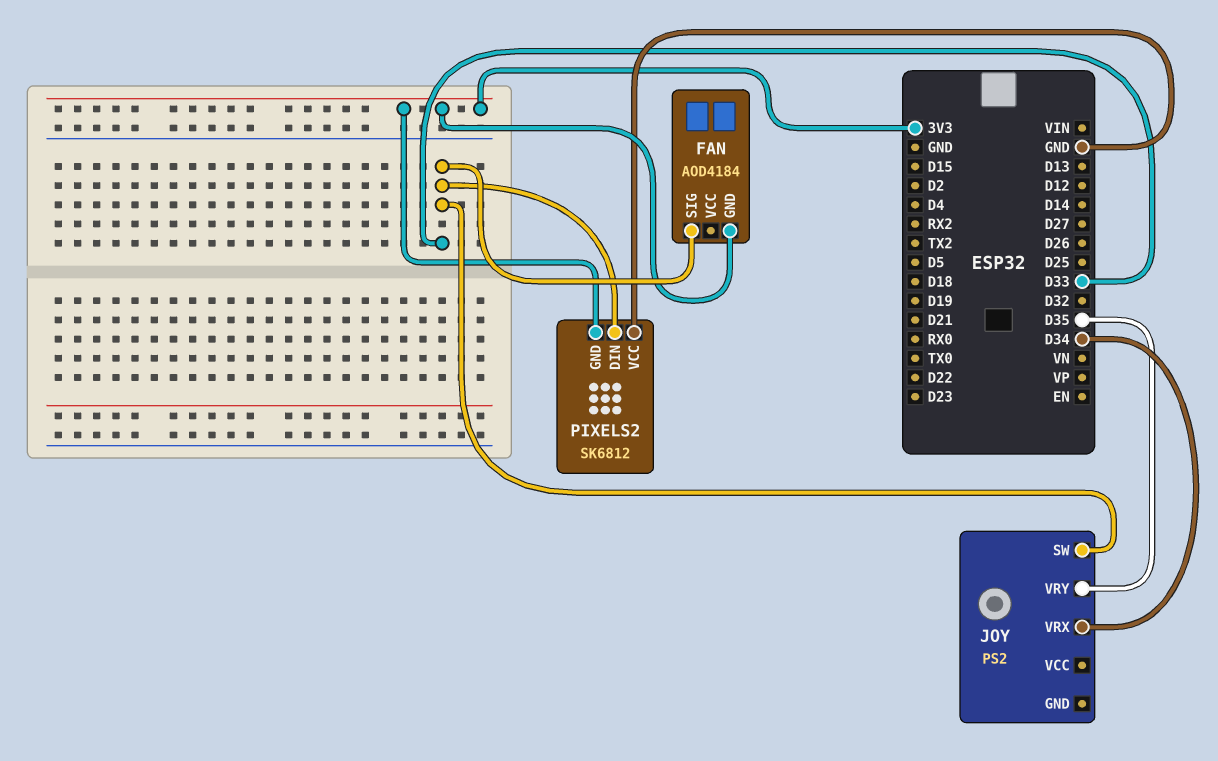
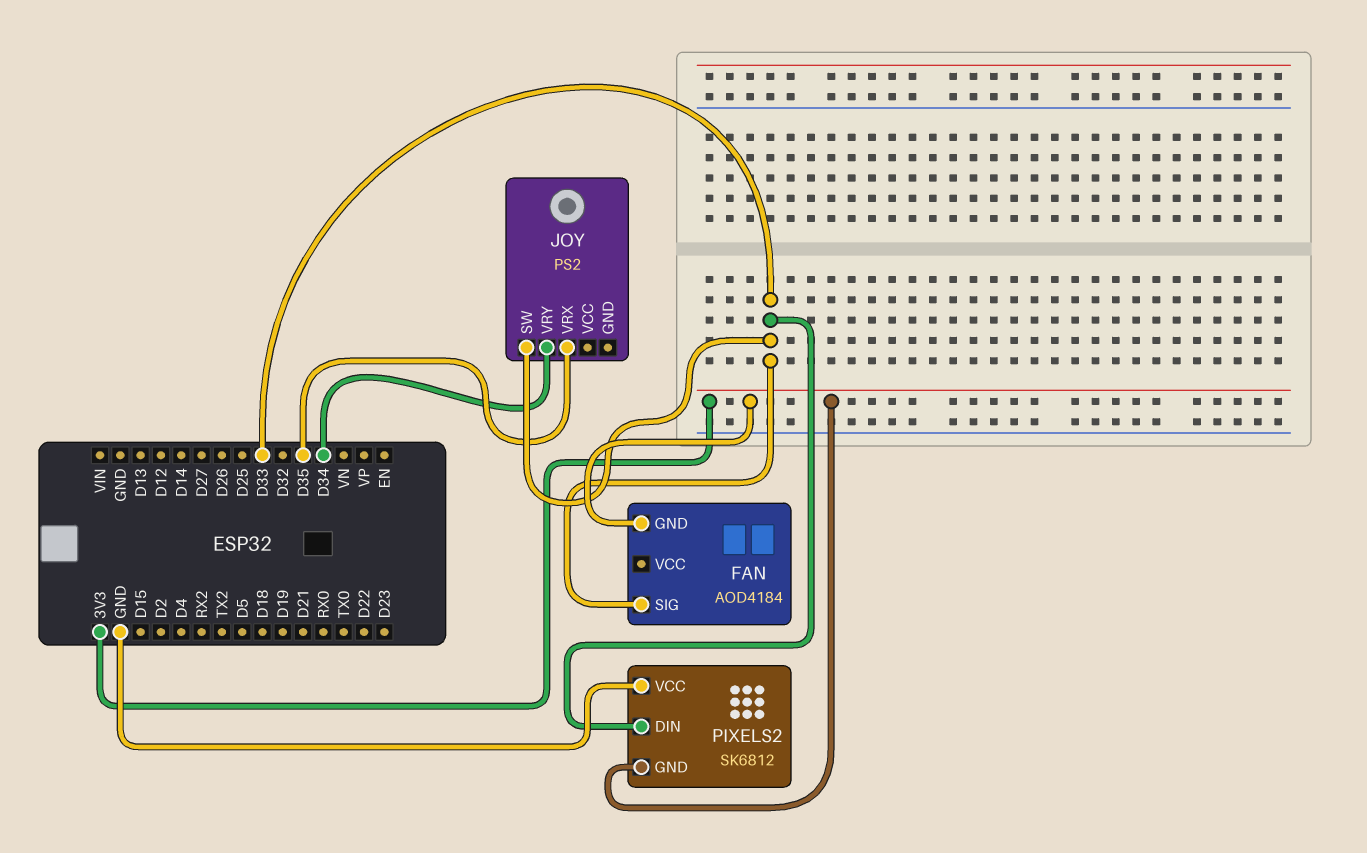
JOY pin VRX: D34 -> D35
JOY pin VRY: D35 -> D34

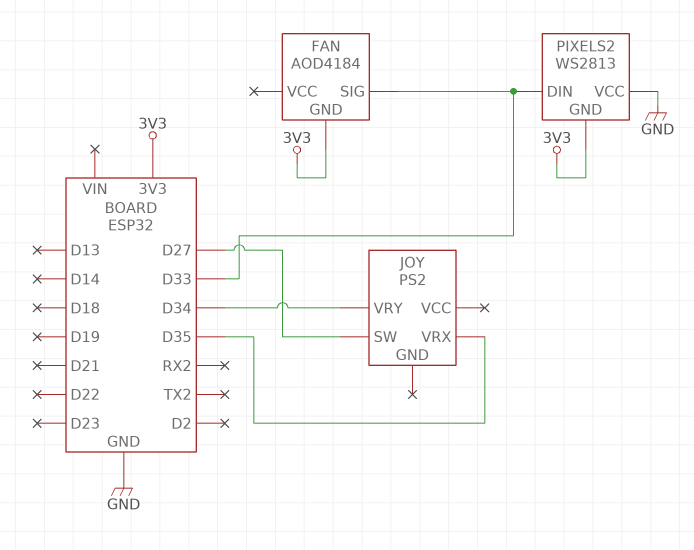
JOY pin SW: D33 -> D27
PIXELS2: SK6812 -> WS2813

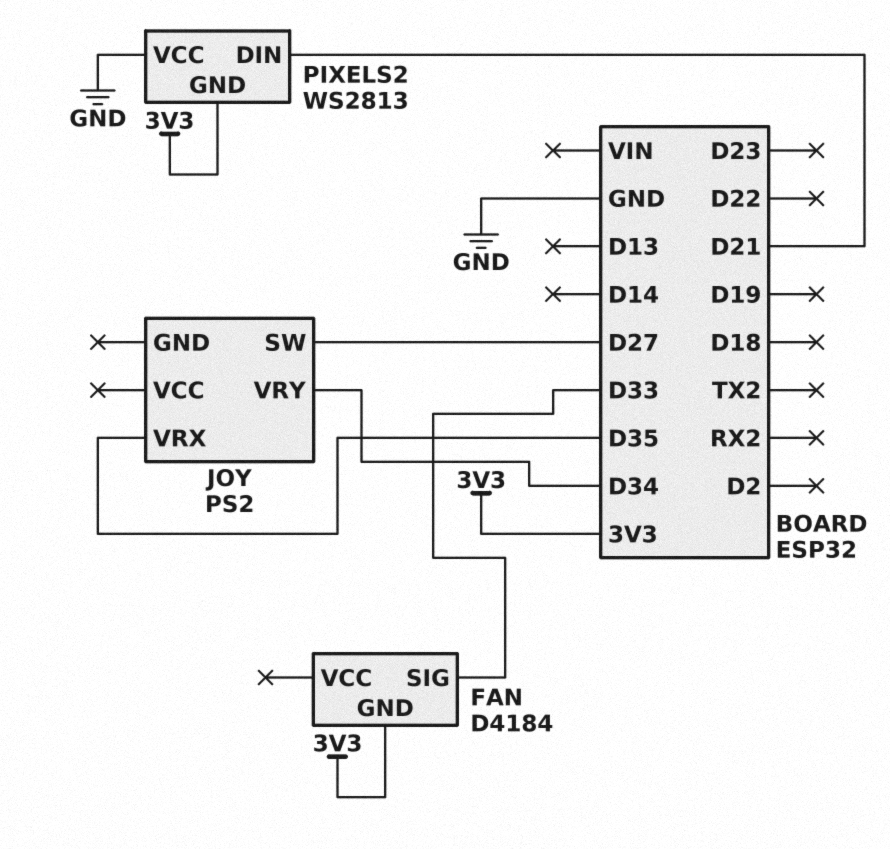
FAN: AOD4184 -> D4184
PIXELS2 pin DIN: D33 -> D21

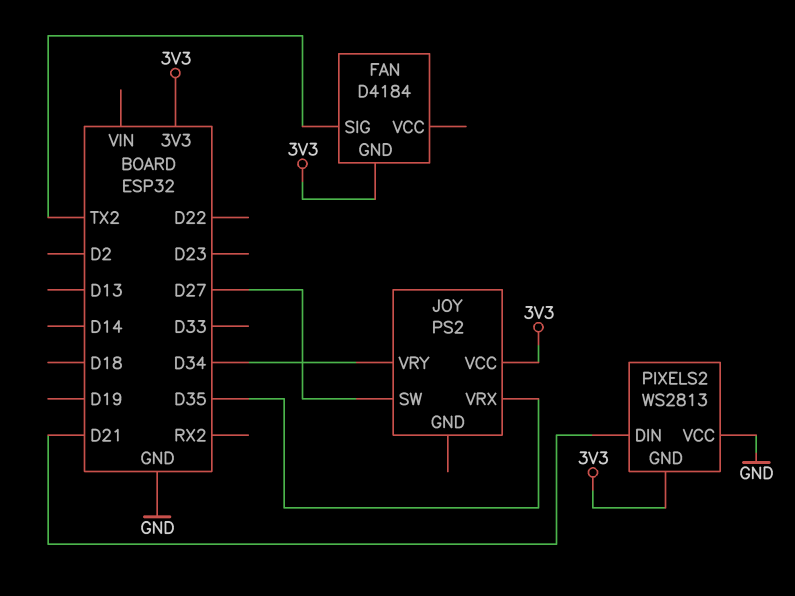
FAN pin SIG: D33 -> TX2
JOY pin VCC: none -> 3V3

